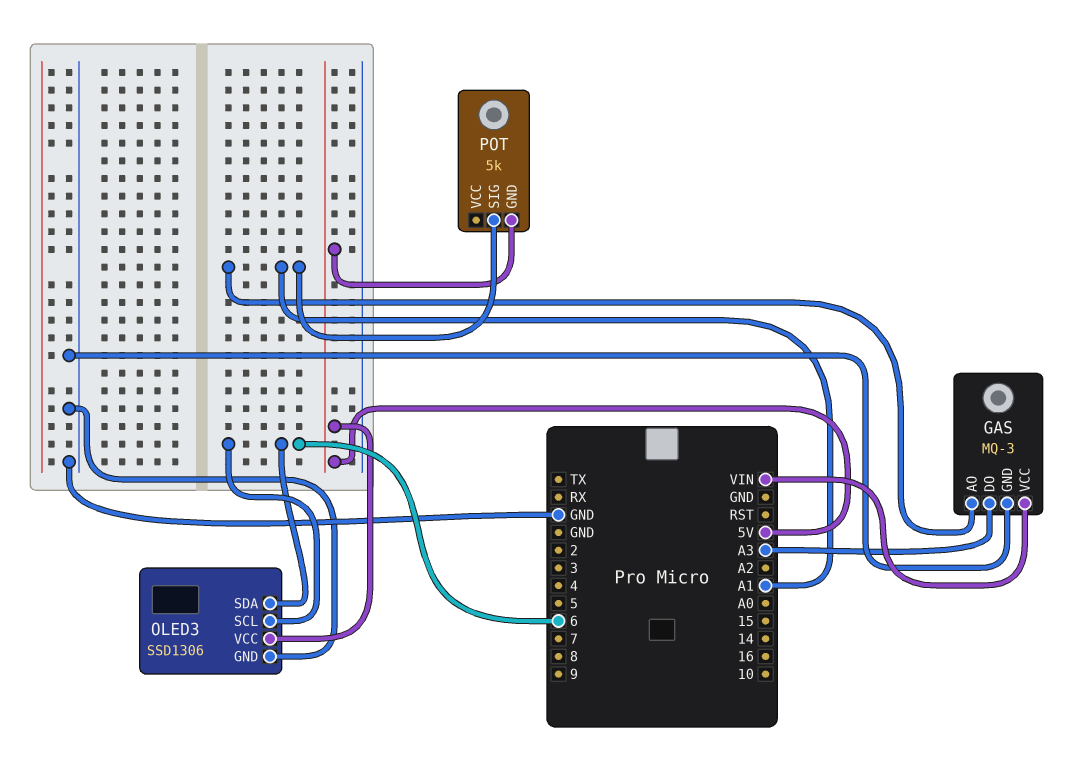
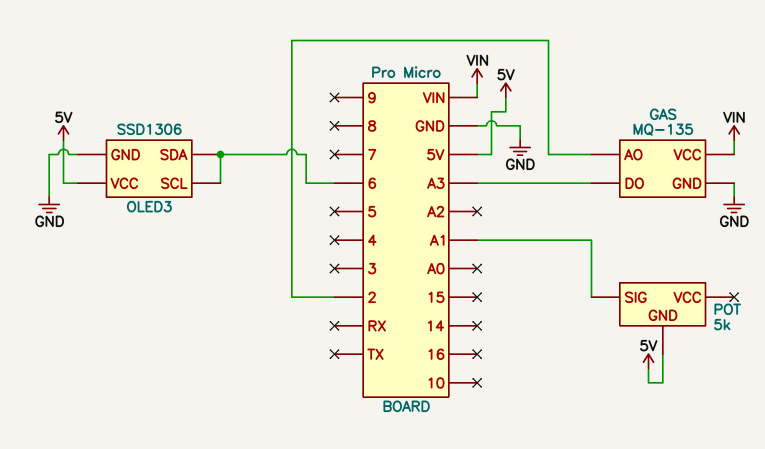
GAS: MQ-3 -> MQ-135
GAS pin AO: A1 -> 2

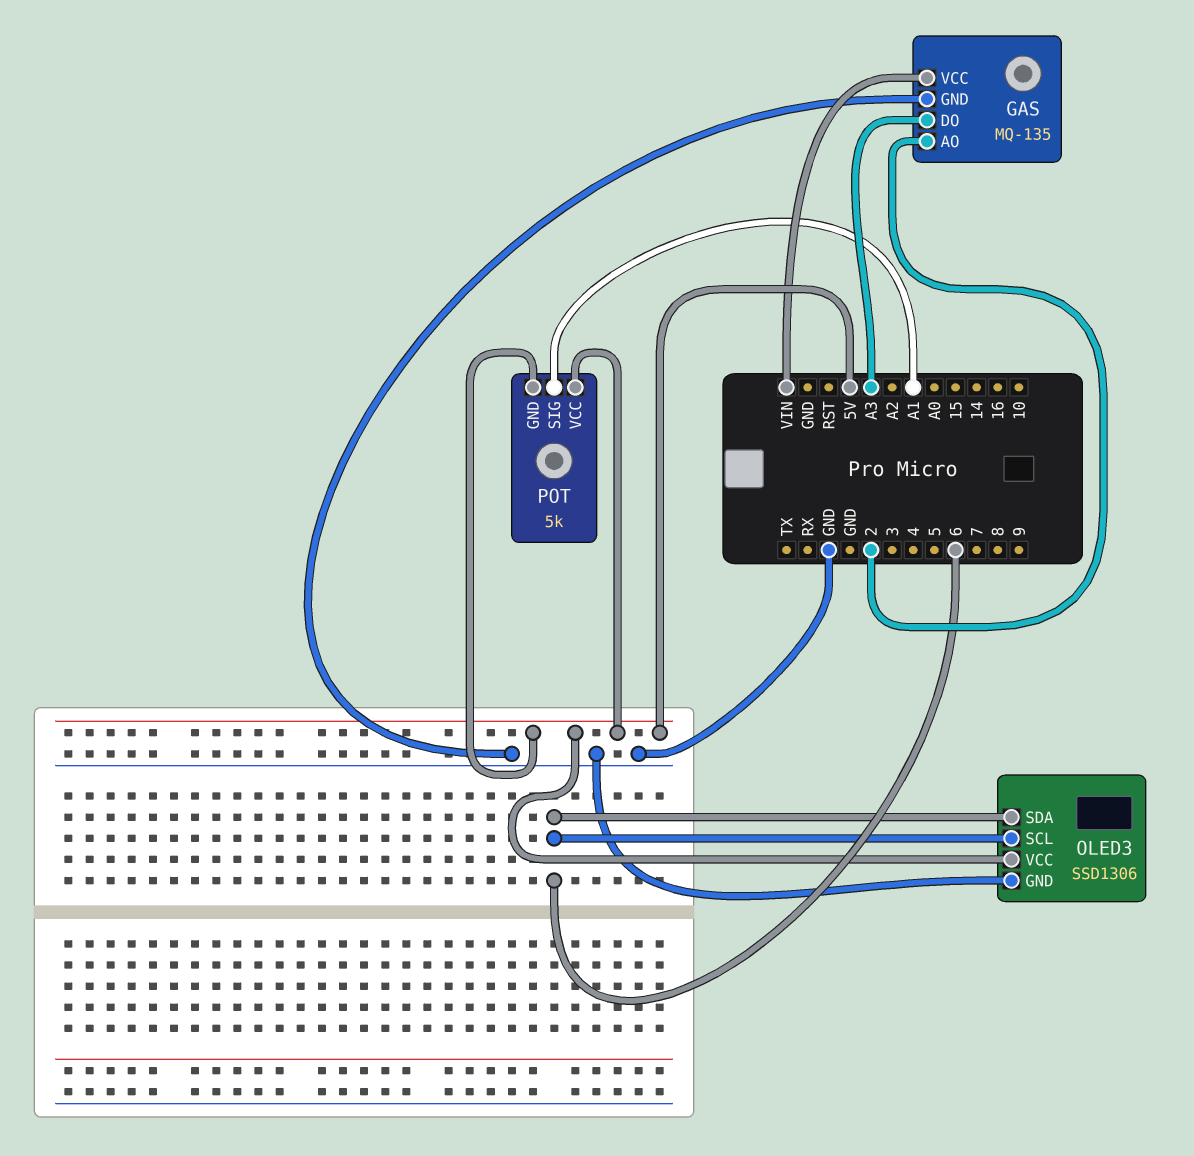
POT pin VCC: none -> 5V

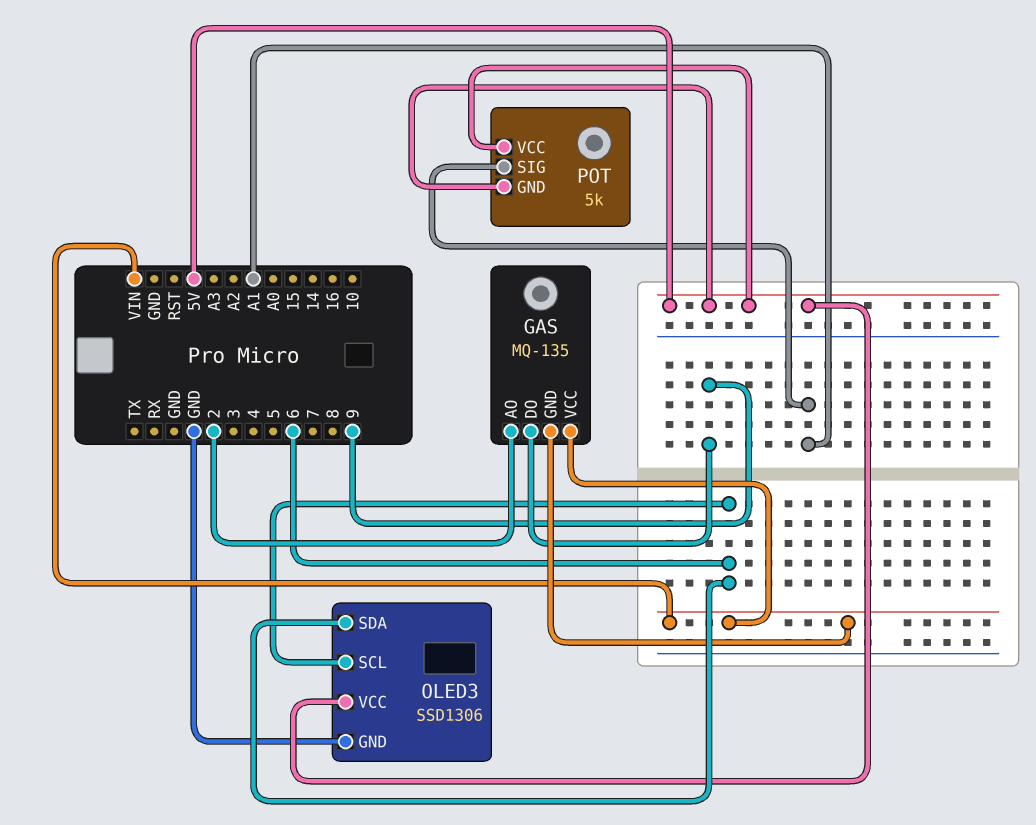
GAS pin DO: A3 -> 9
GAS pin GND: GND -> VIN

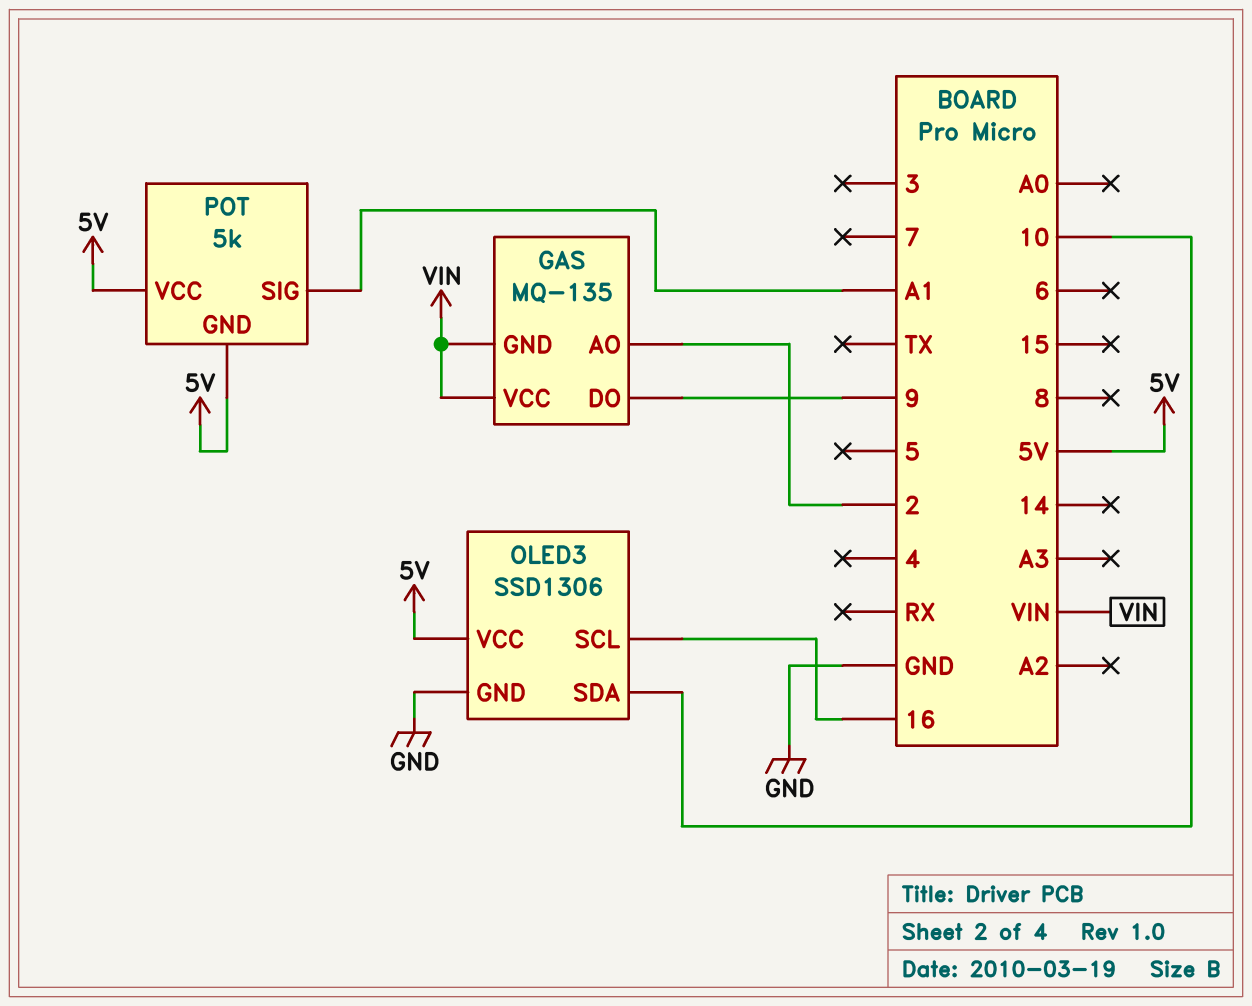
OLED3 pin SCL: 6 -> 16
OLED3 pin SDA: 6 -> 10

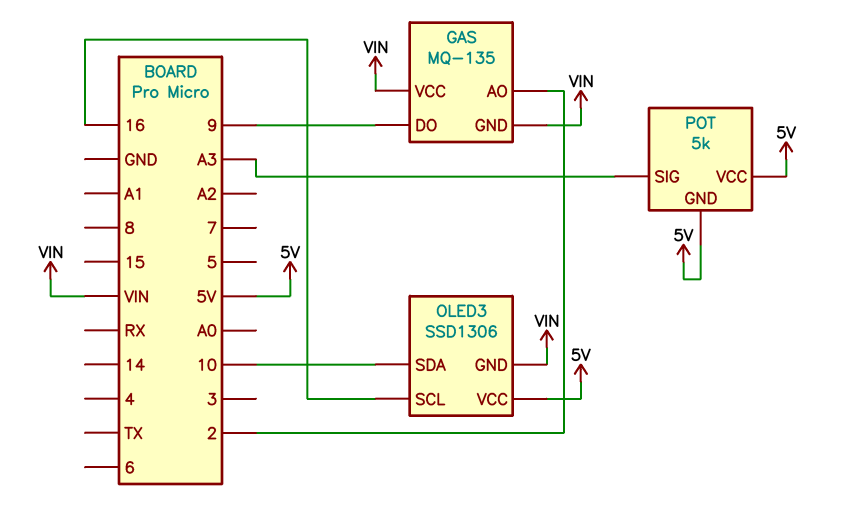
OLED3 pin GND: GND -> VIN
POT pin SIG: A1 -> A3

